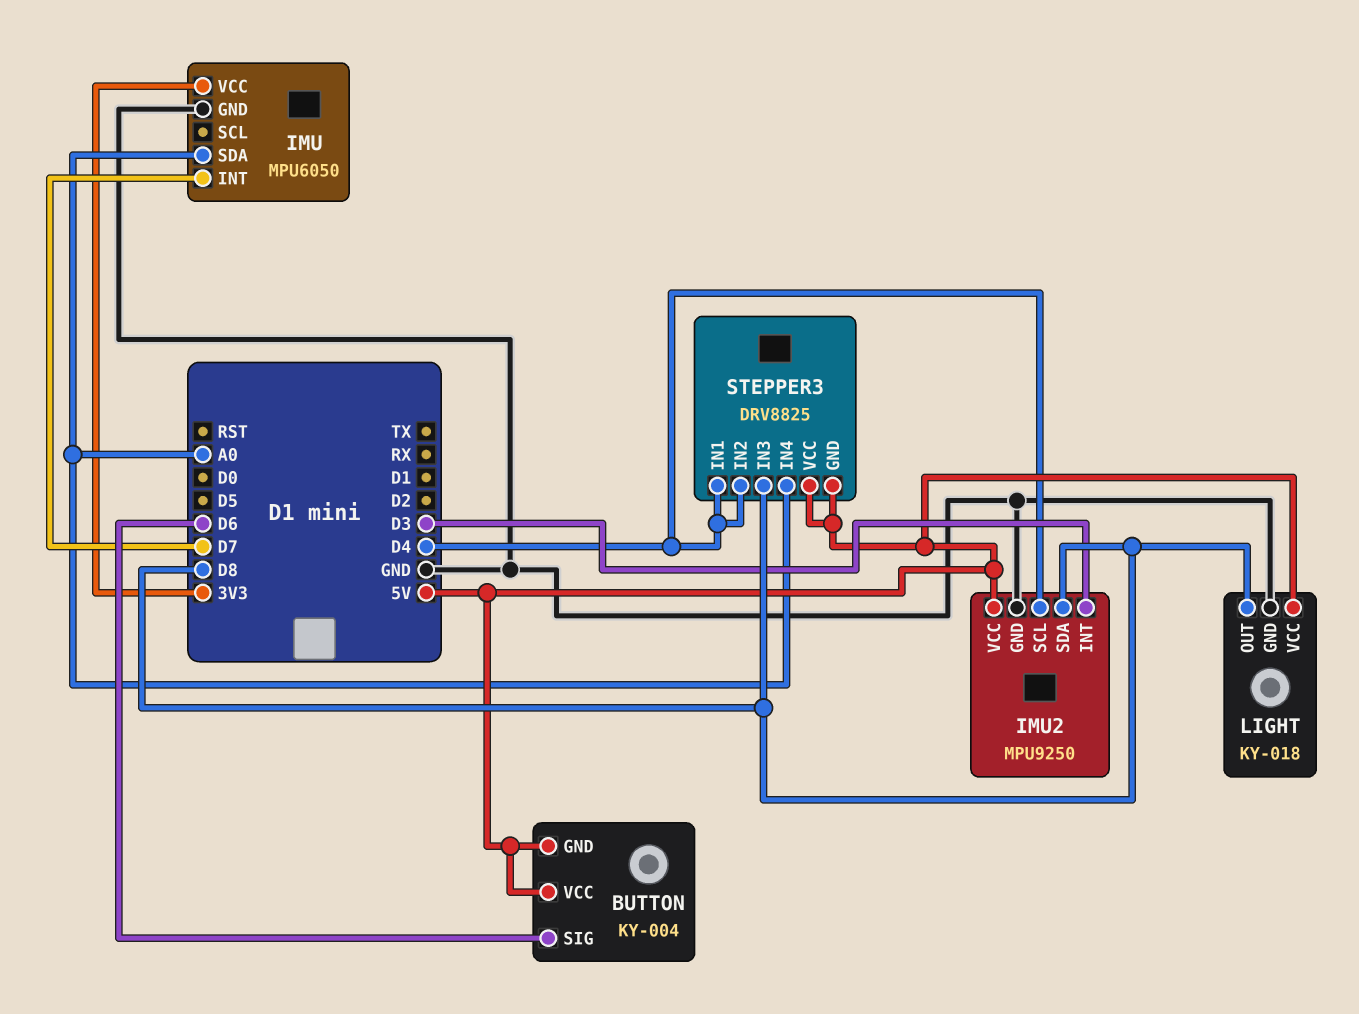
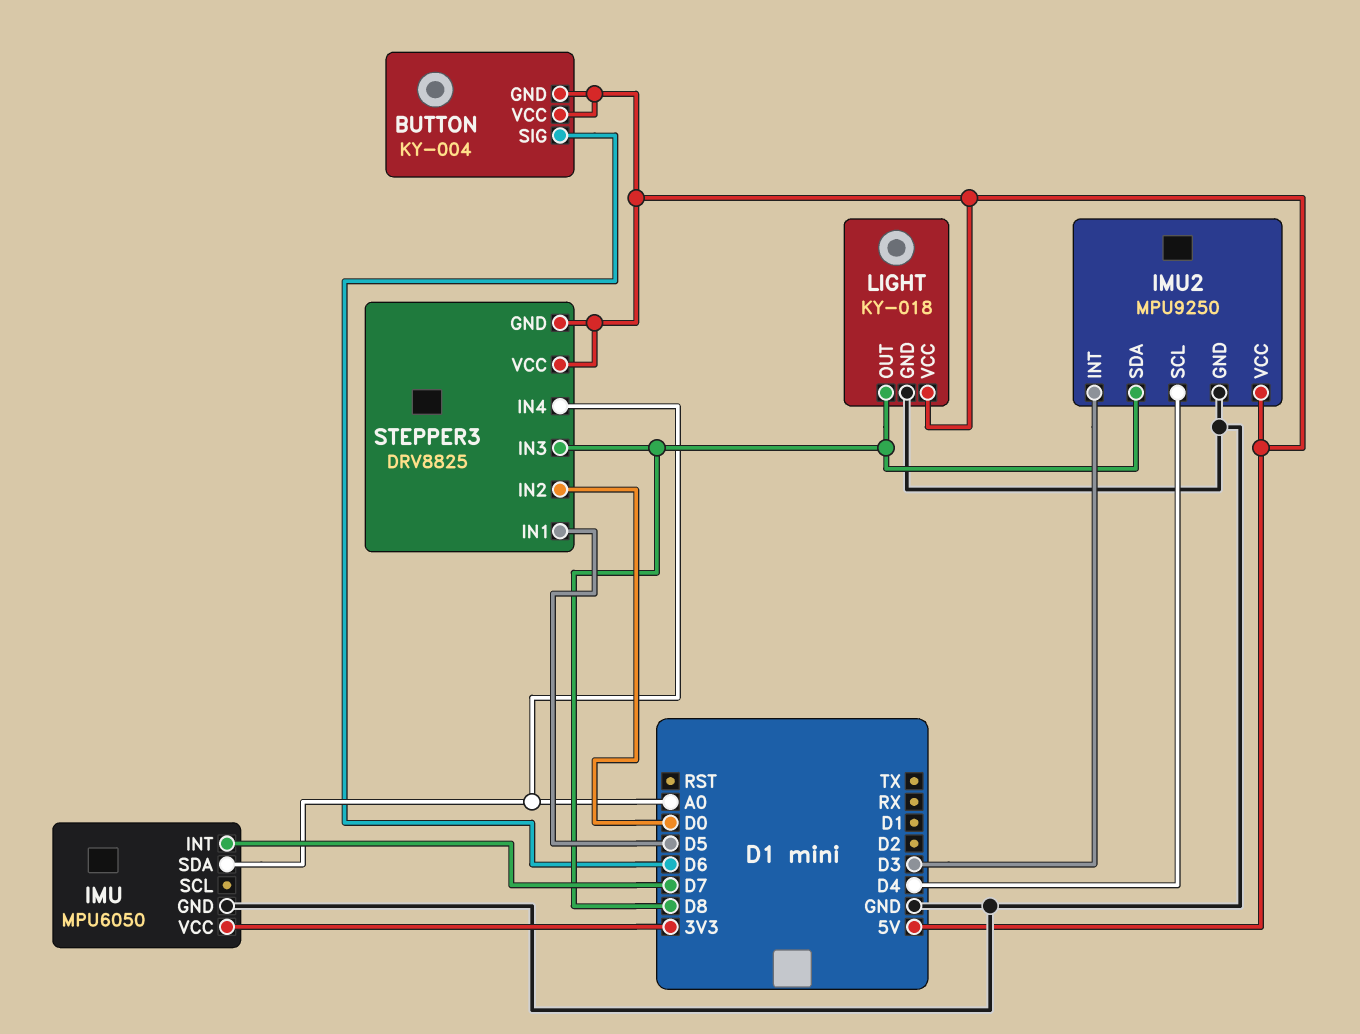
STEPPER3 pin IN1: D4 -> D5
STEPPER3 pin IN2: D4 -> D0

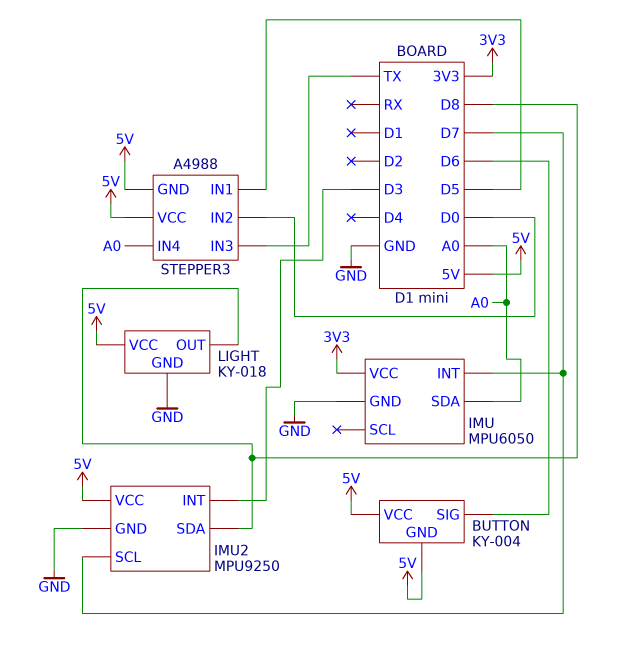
IMU2 pin SCL: D4 -> D7
STEPPER3: DRV8825 -> A4988
STEPPER3 pin IN3: D8 -> TX

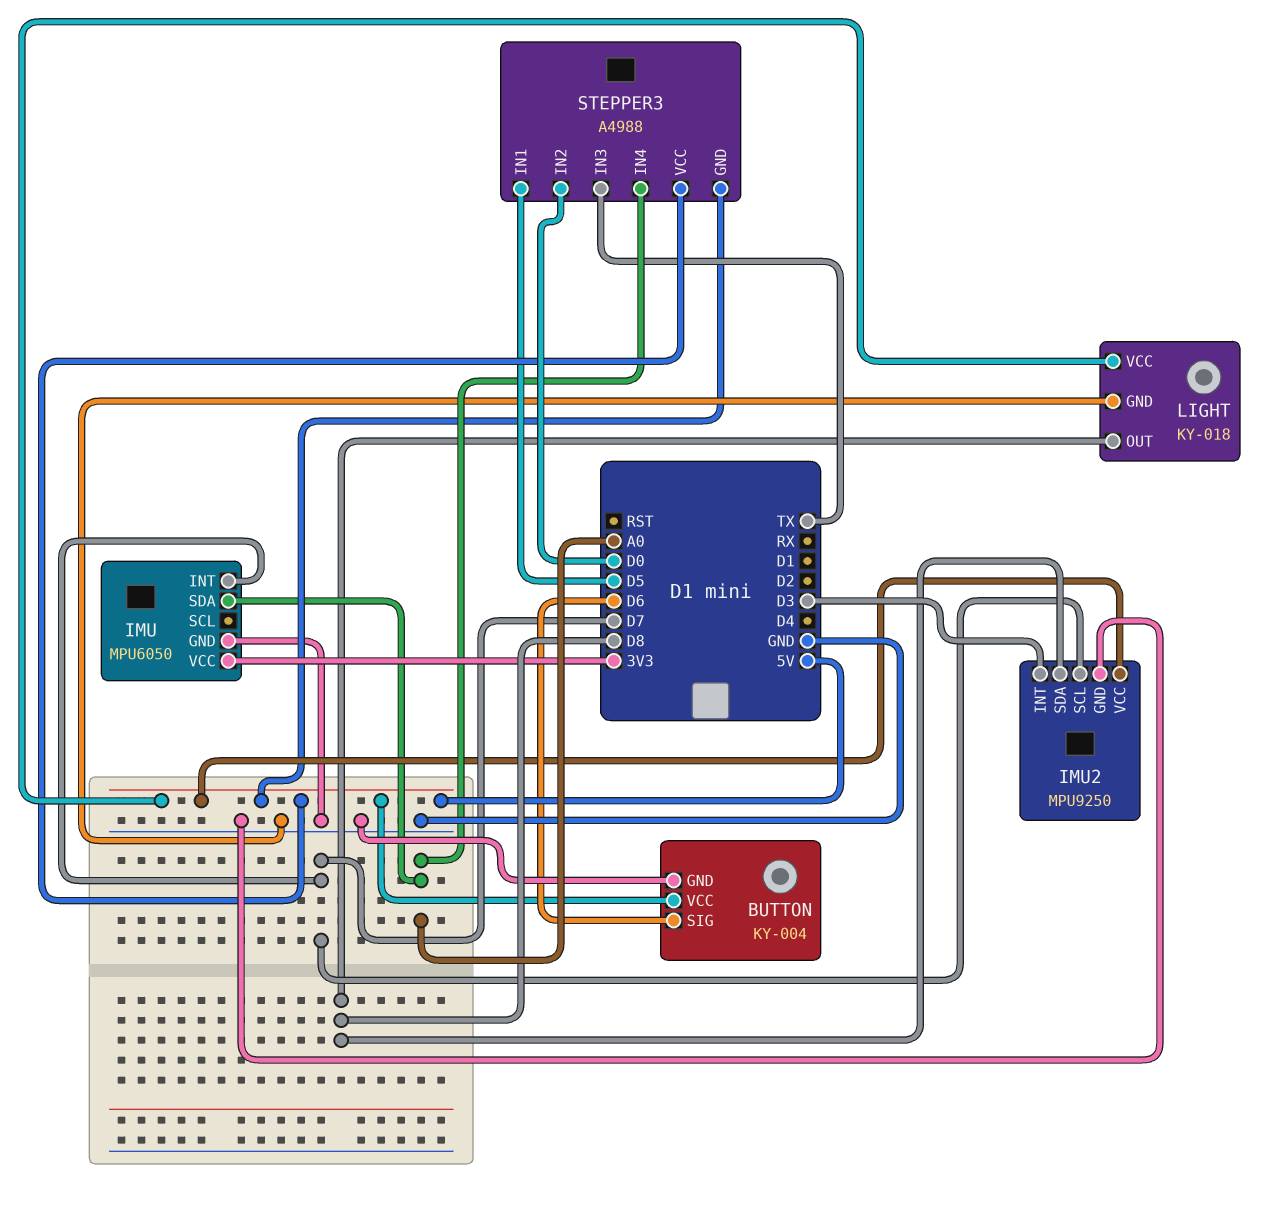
BUTTON pin GND: 5V -> GND

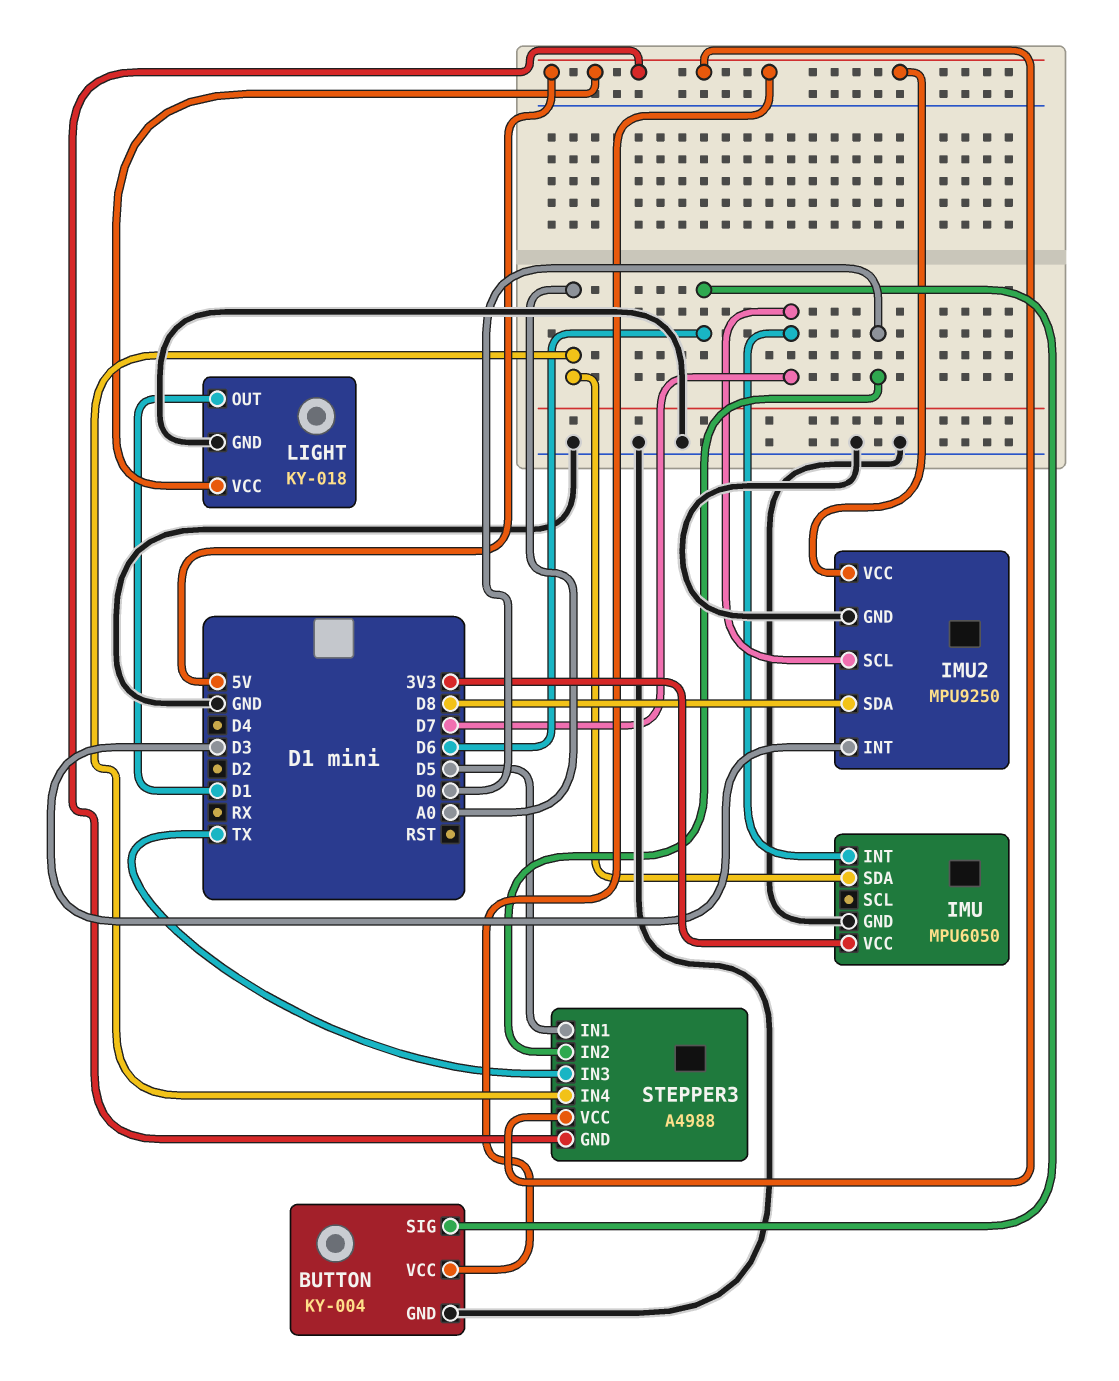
LIGHT pin OUT: D8 -> D1

